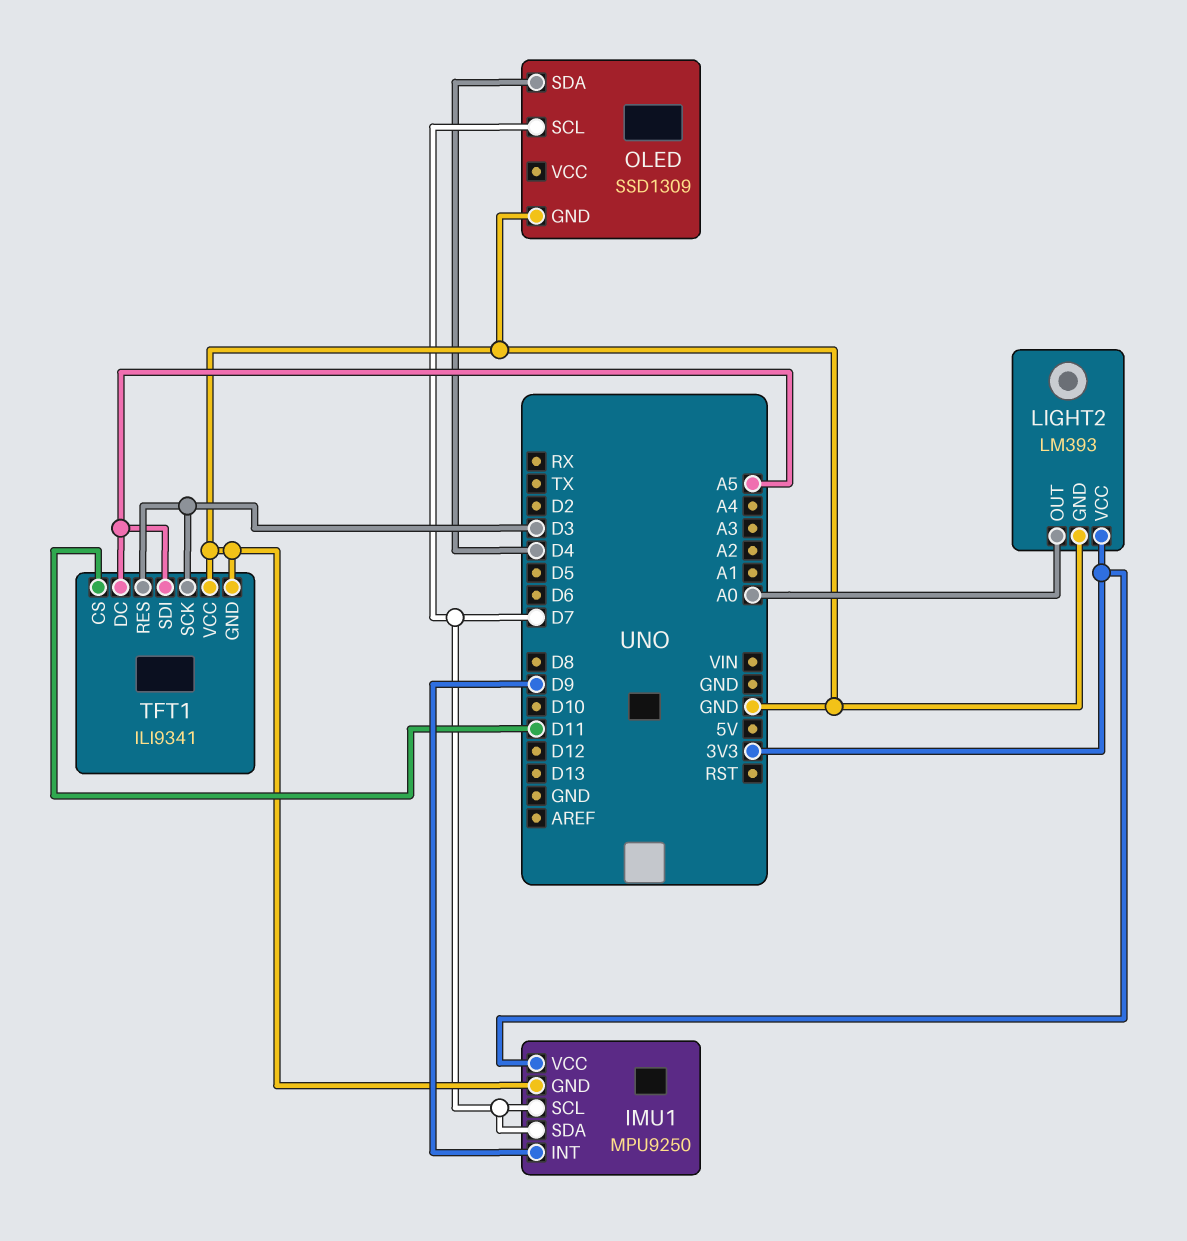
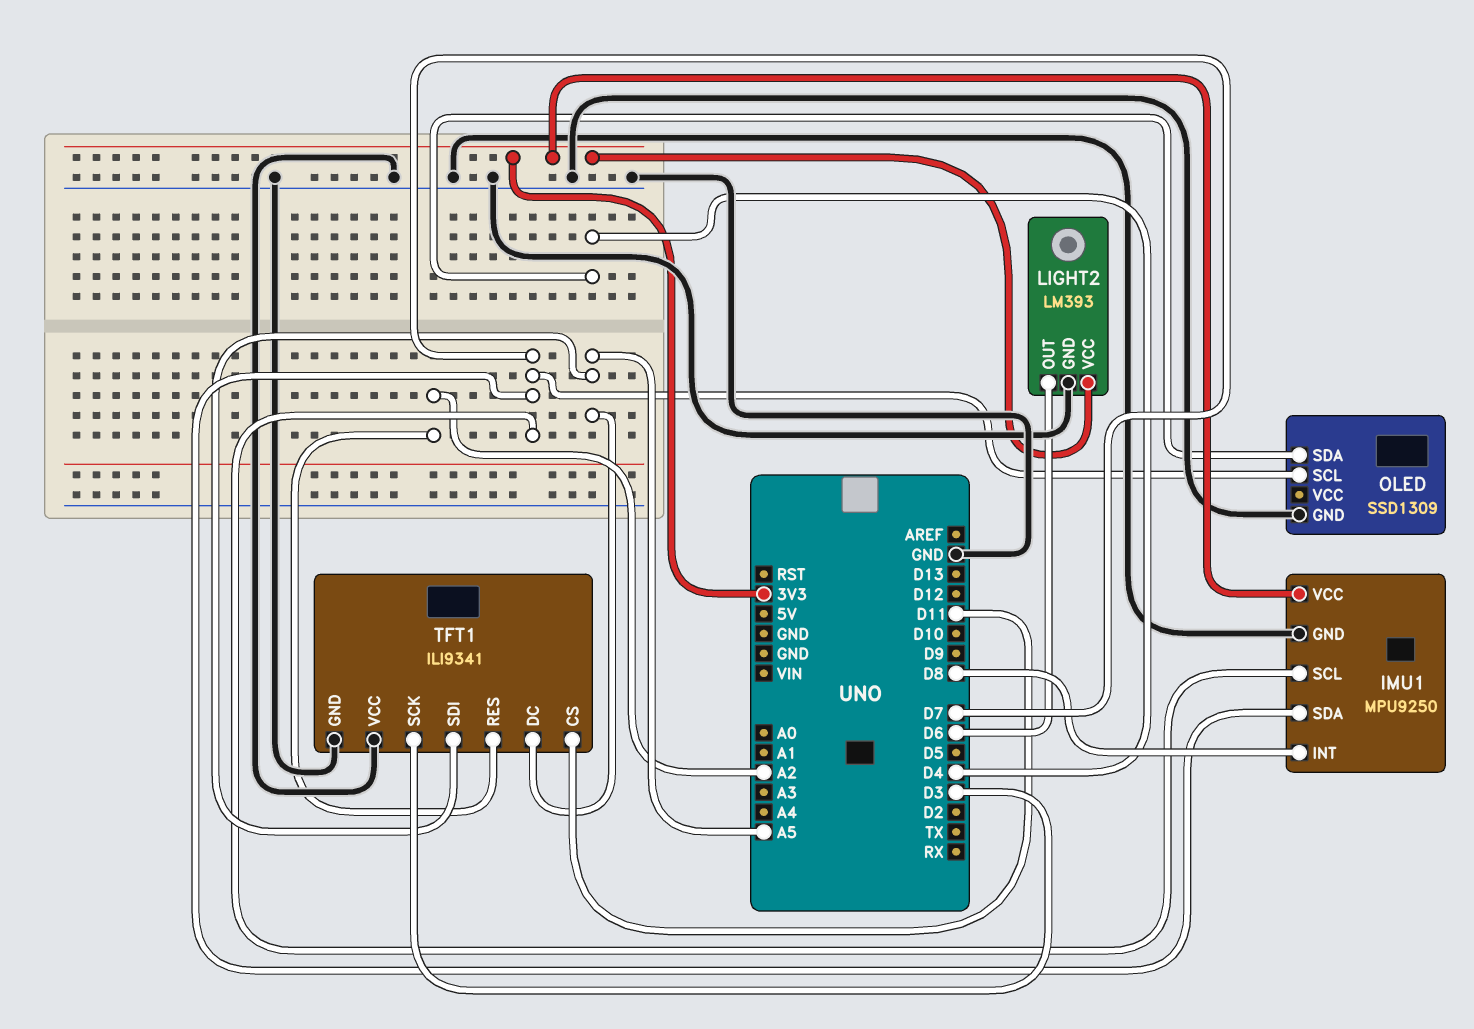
IMU1 pin INT: D9 -> D8
LIGHT2 pin OUT: A0 -> D6
TFT1 pin RES: D3 -> A2

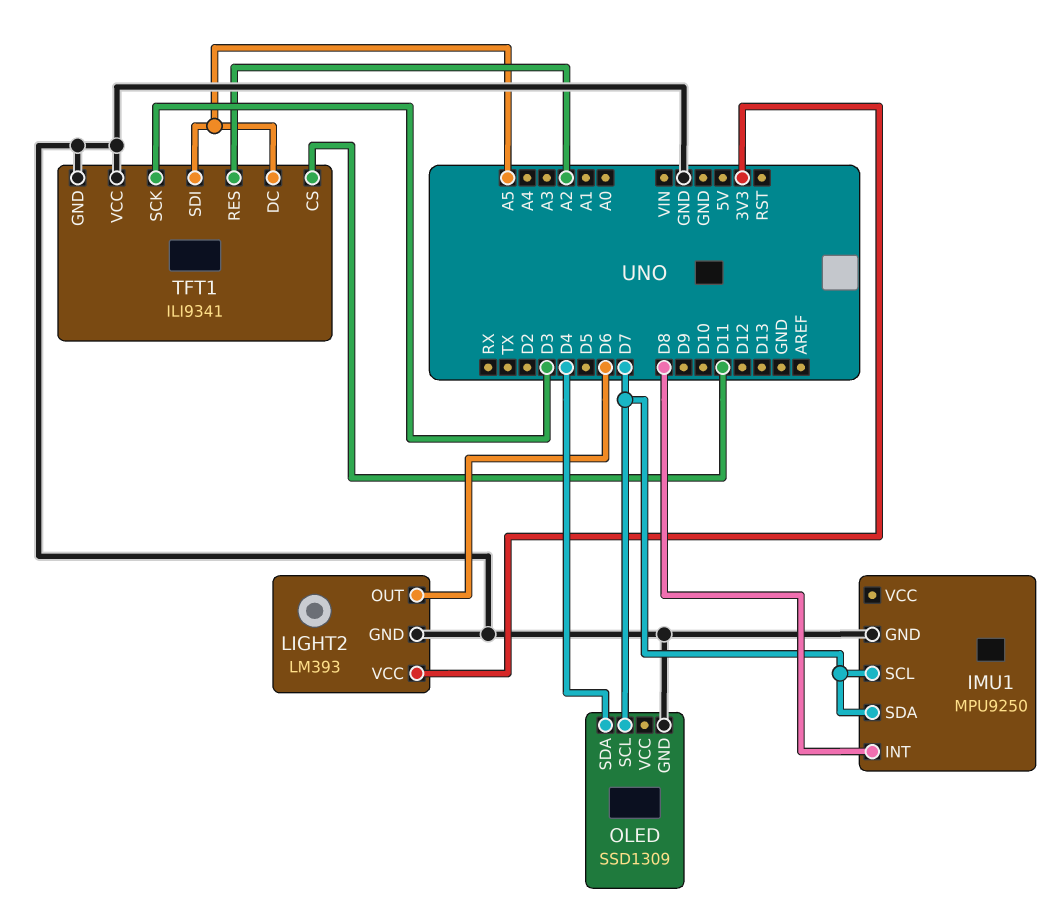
IMU1 pin VCC: 3V3 -> none

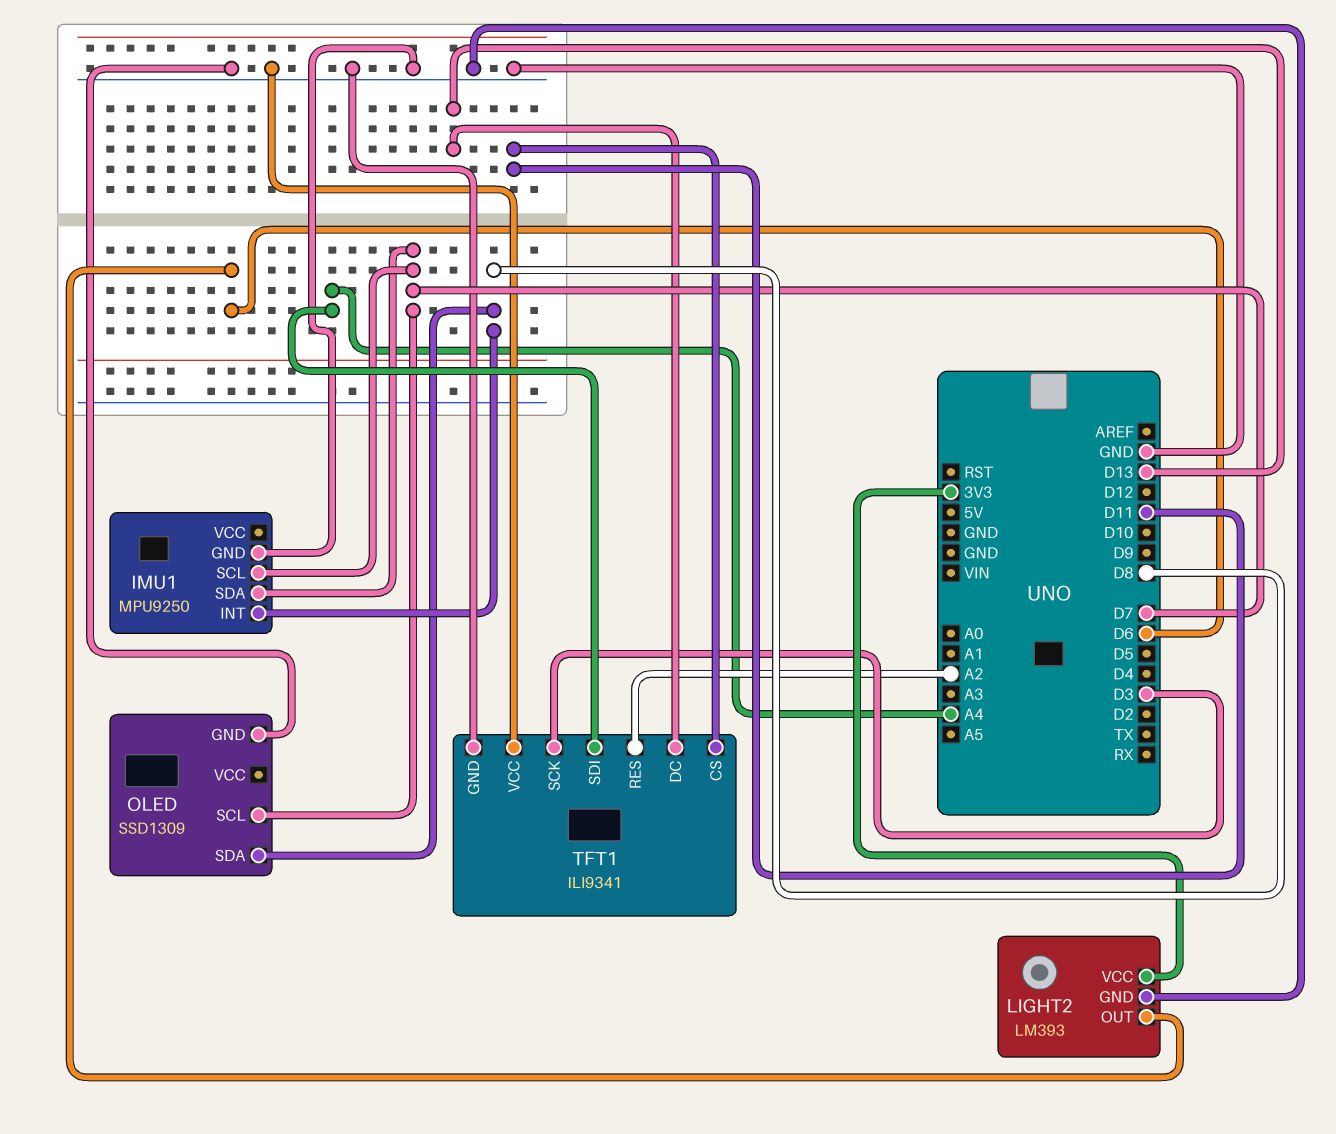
OLED pin SDA: D4 -> D8
TFT1 pin DC: A5 -> D13
TFT1 pin SDI: A5 -> A4

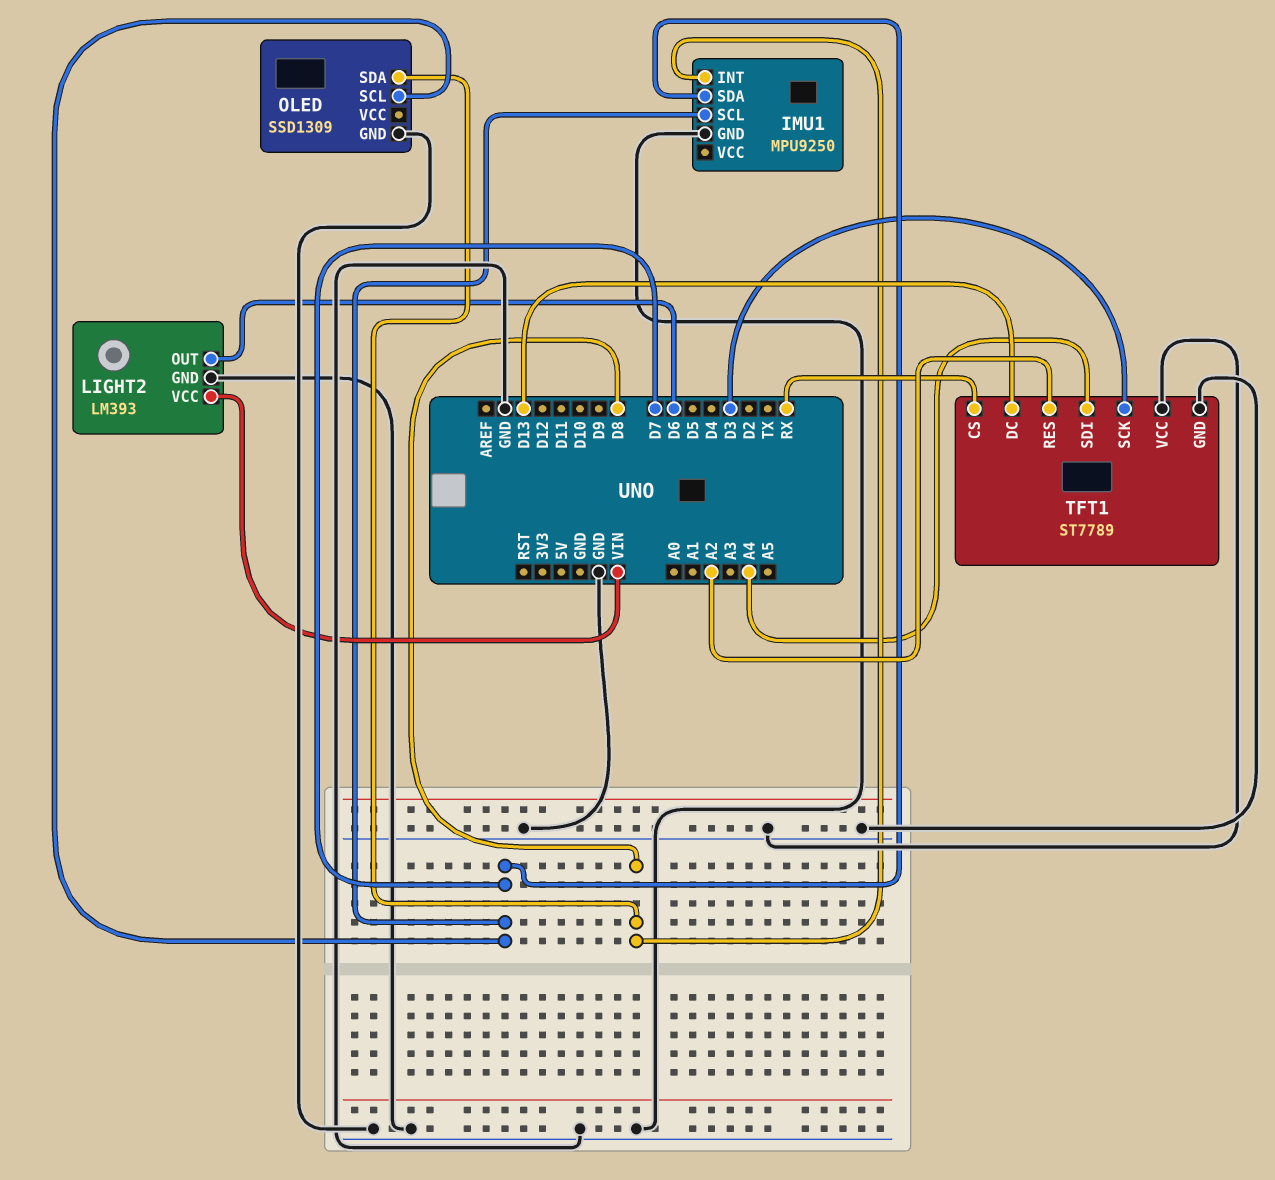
LIGHT2 pin VCC: 3V3 -> VIN
TFT1: ILI9341 -> ST7789
TFT1 pin CS: D11 -> RX

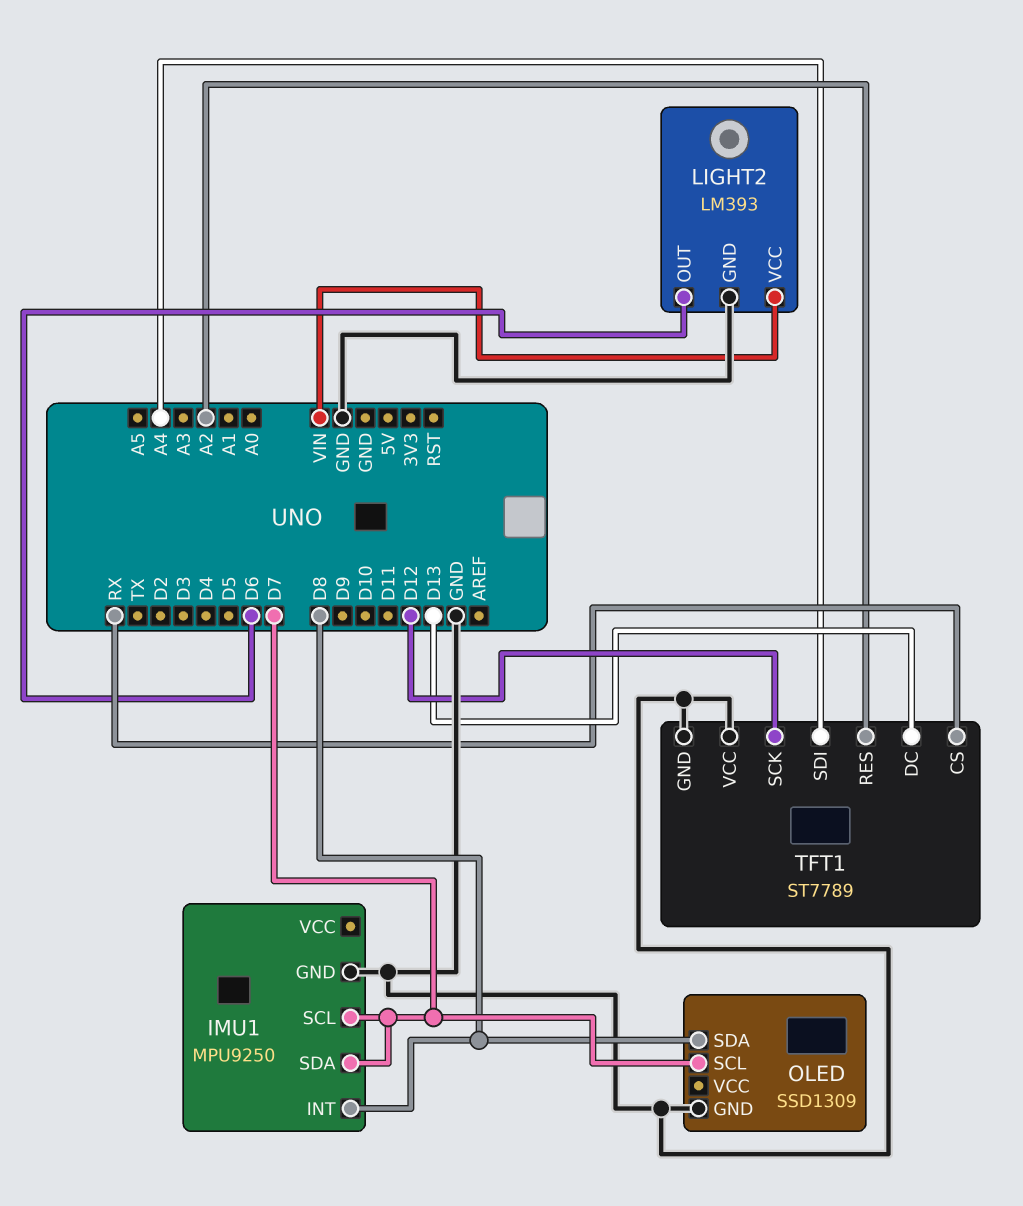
TFT1 pin SCK: D3 -> D12

